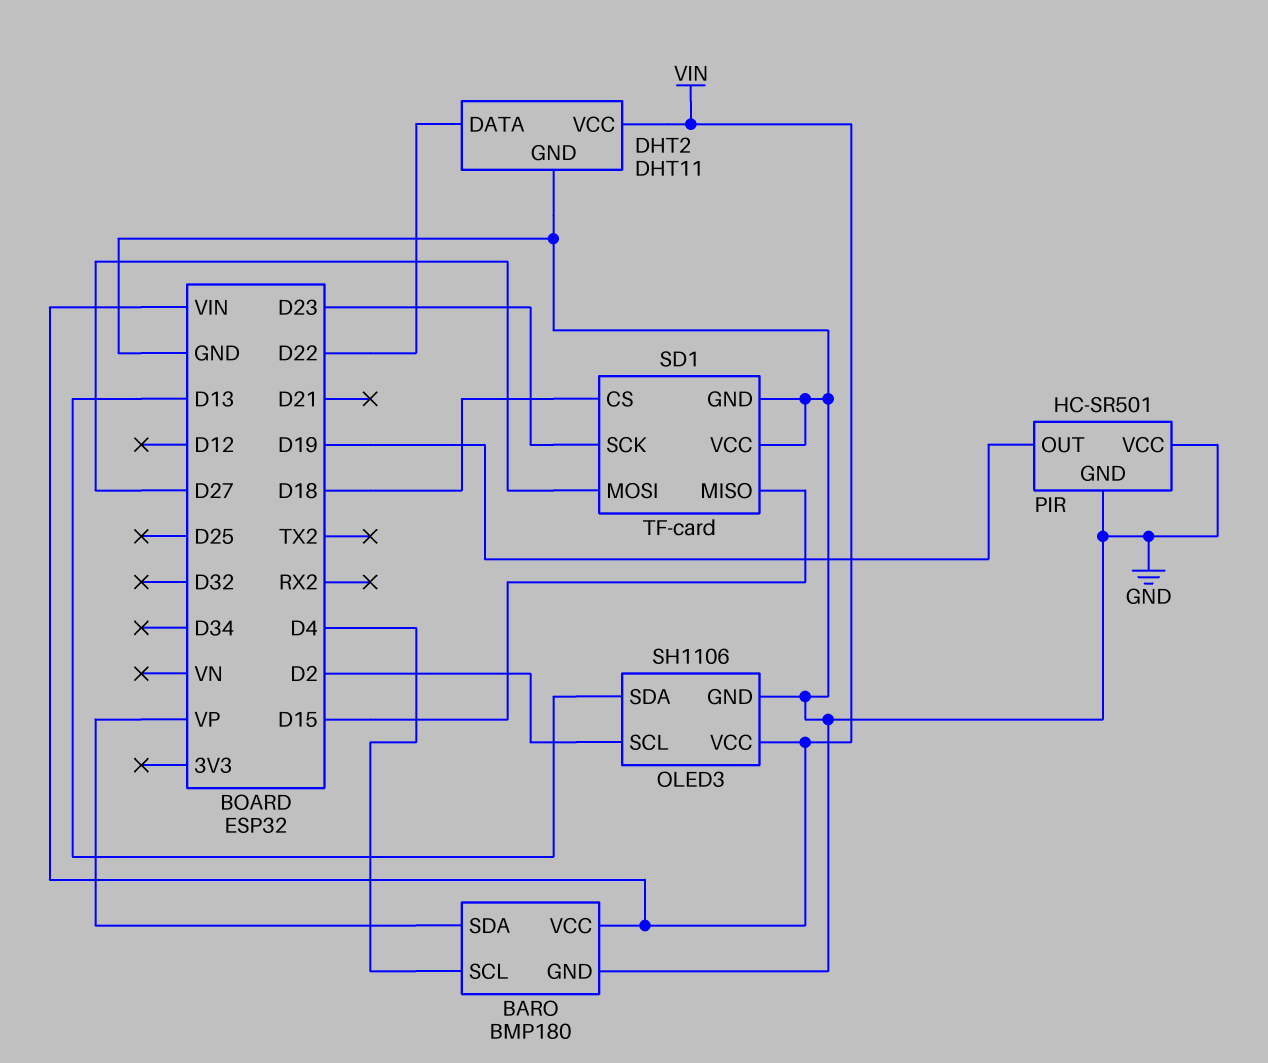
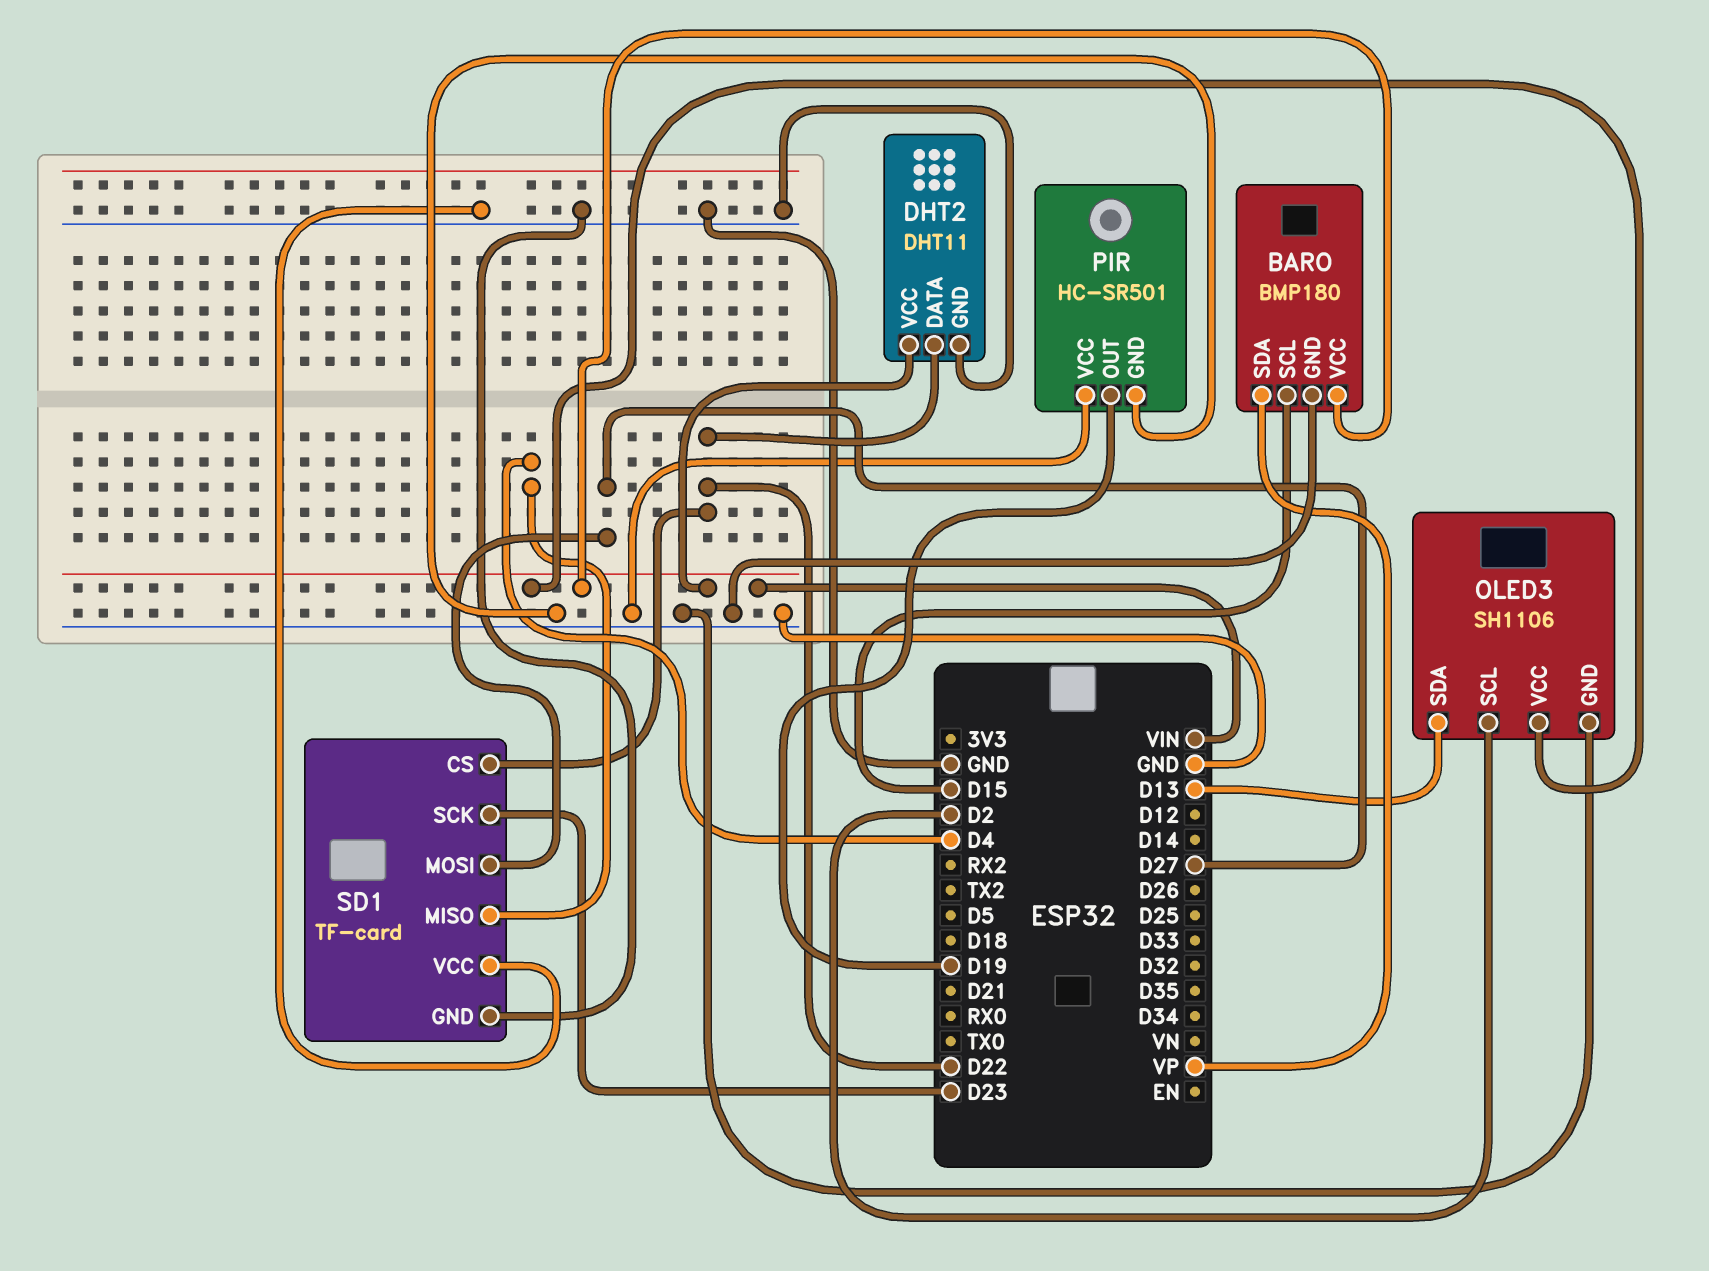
BARO pin SCL: D4 -> D15
SD1 pin CS: D18 -> D22
SD1 pin MISO: D15 -> D4

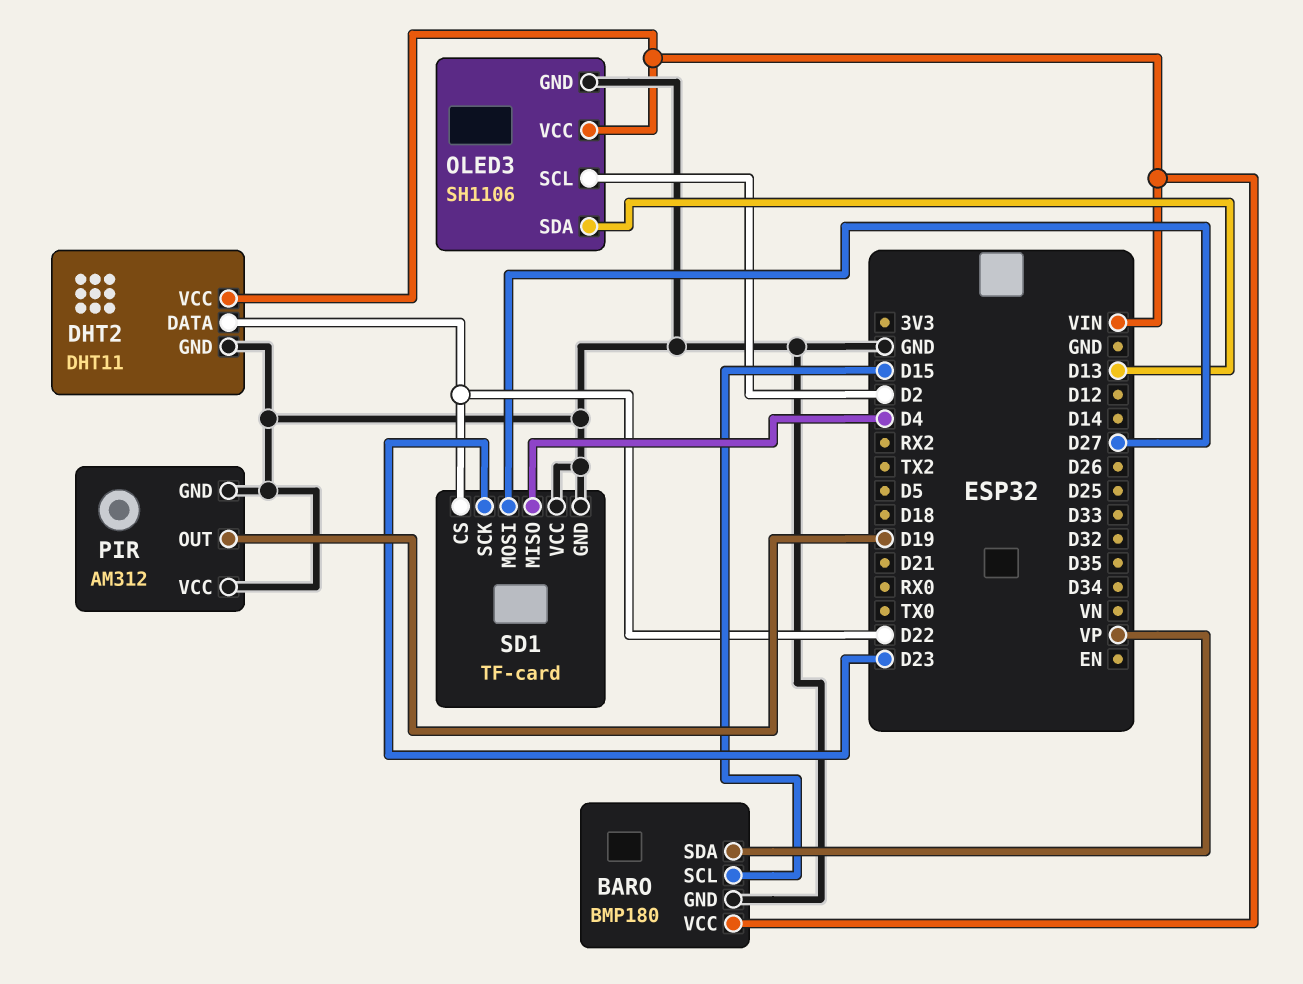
PIR: HC-SR501 -> AM312

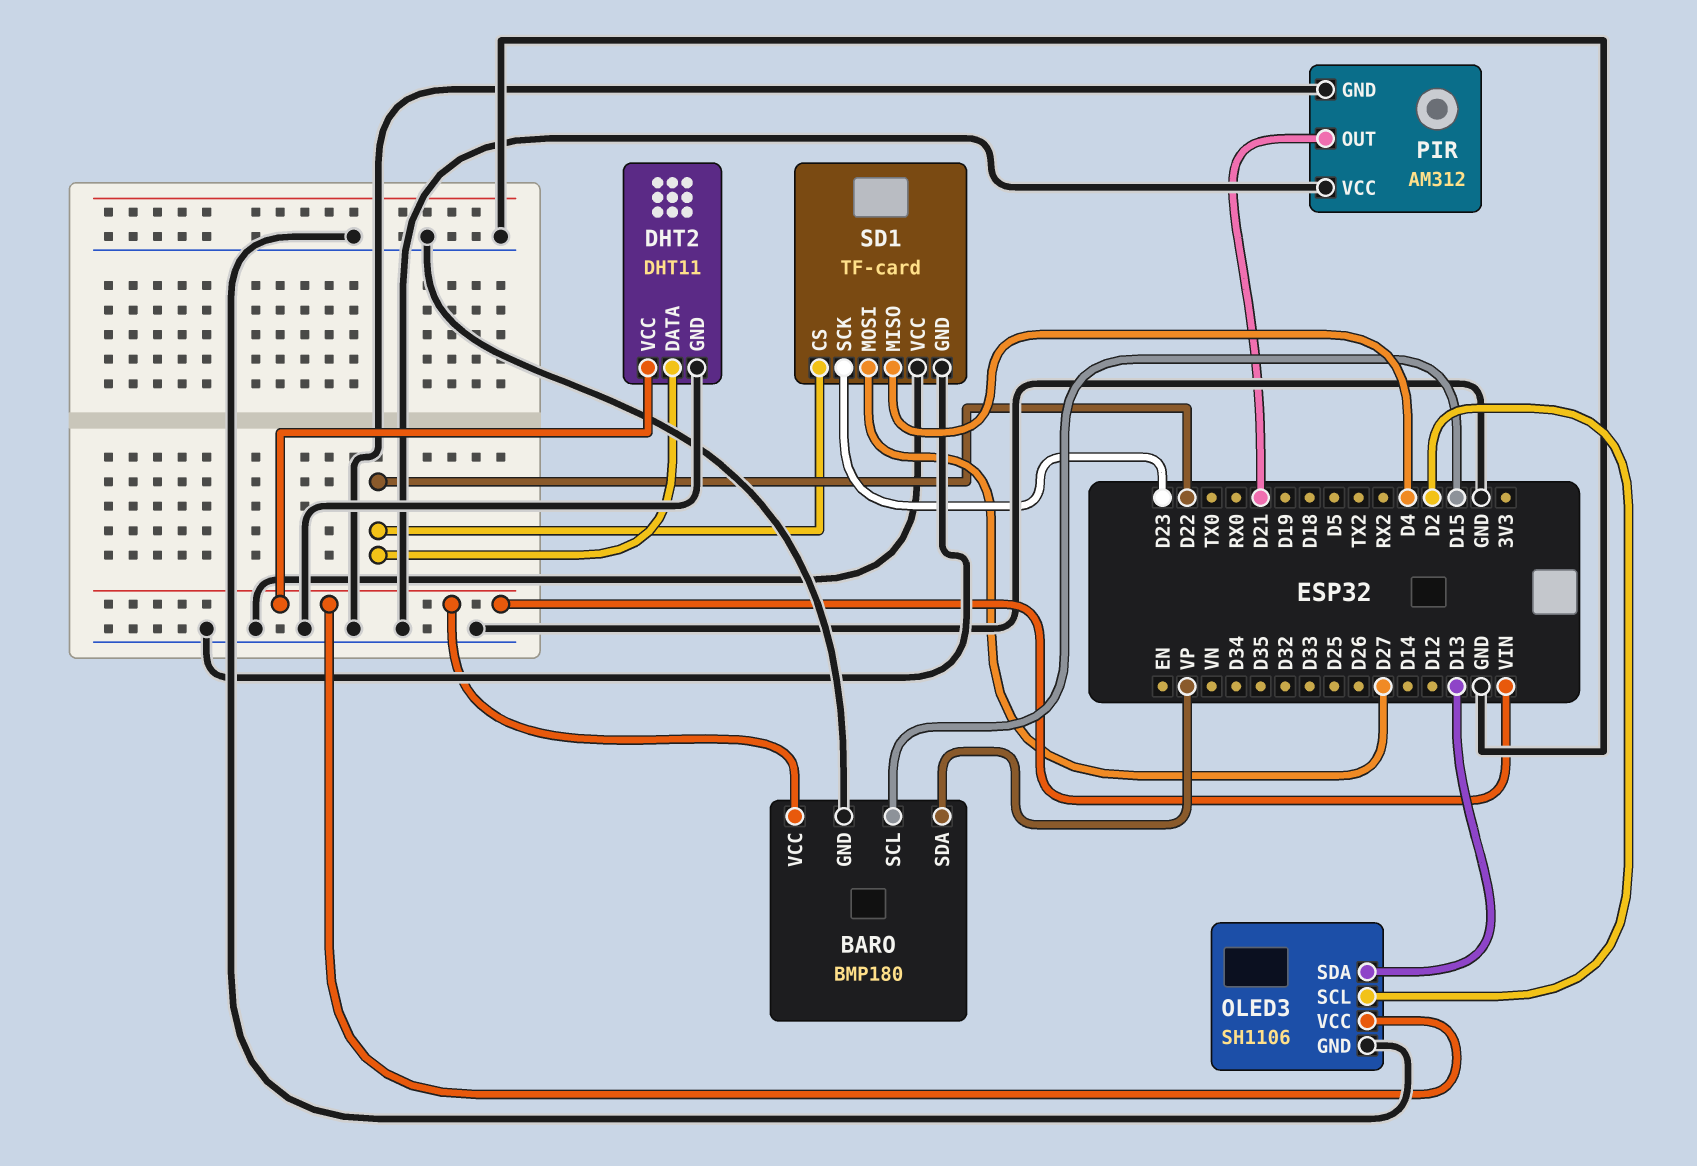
PIR pin OUT: D19 -> D21

